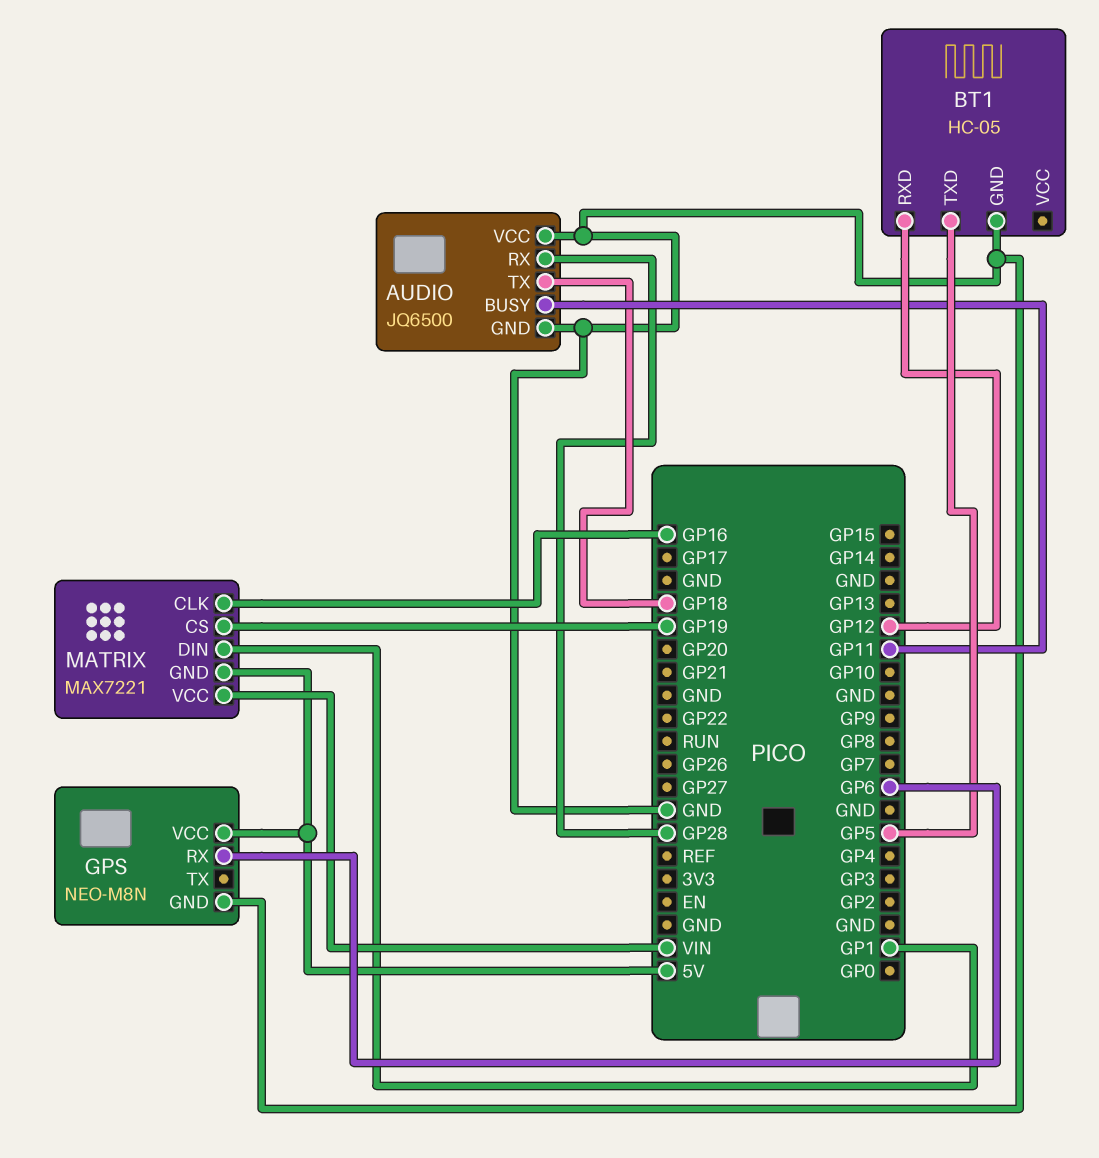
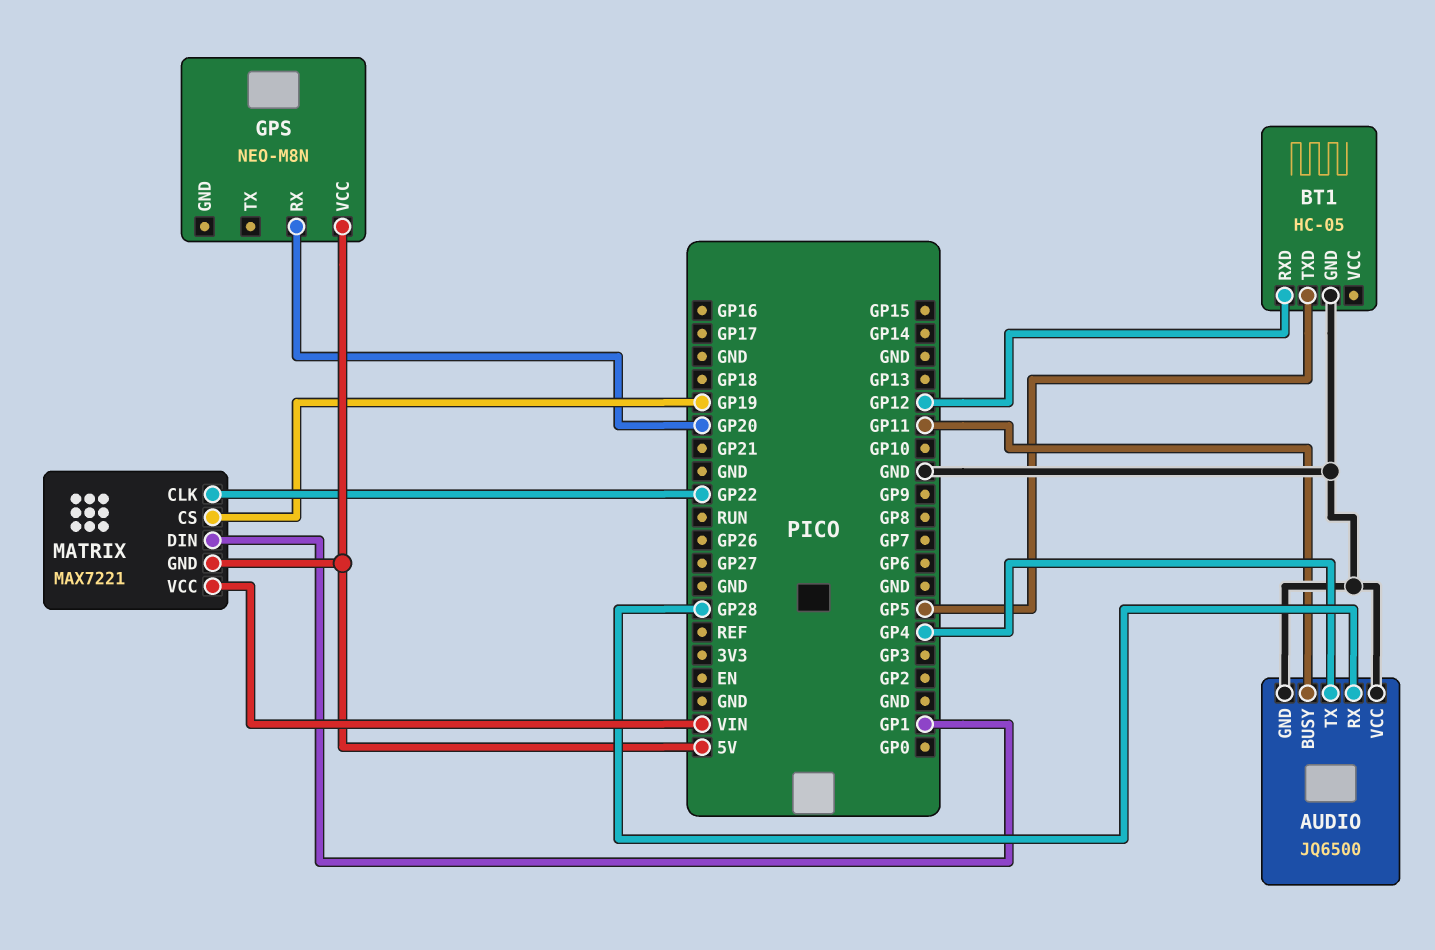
AUDIO pin TX: GP18 -> GP4
GPS pin GND: GND -> none
GPS pin RX: GP6 -> GP20
MATRIX pin CLK: GP16 -> GP22

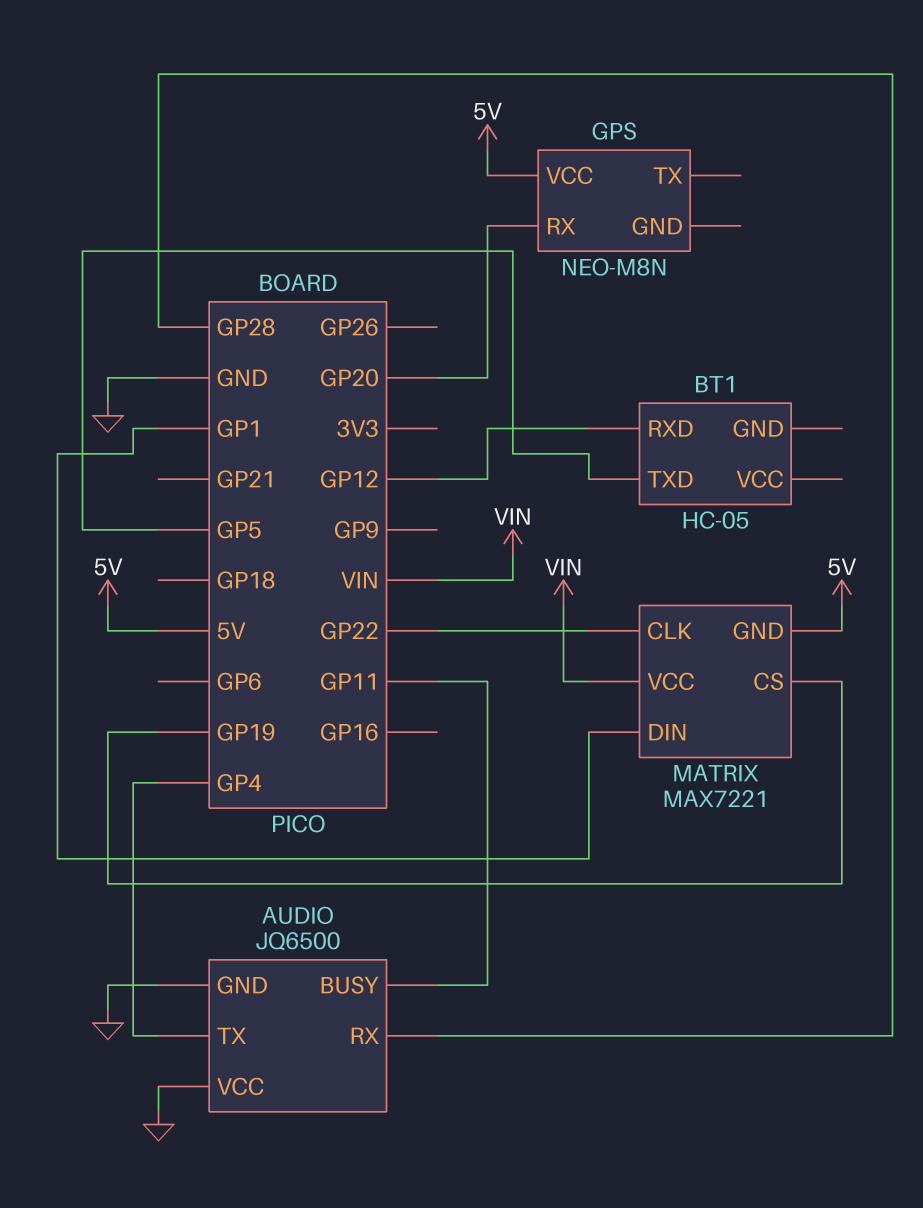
BT1 pin GND: GND -> none

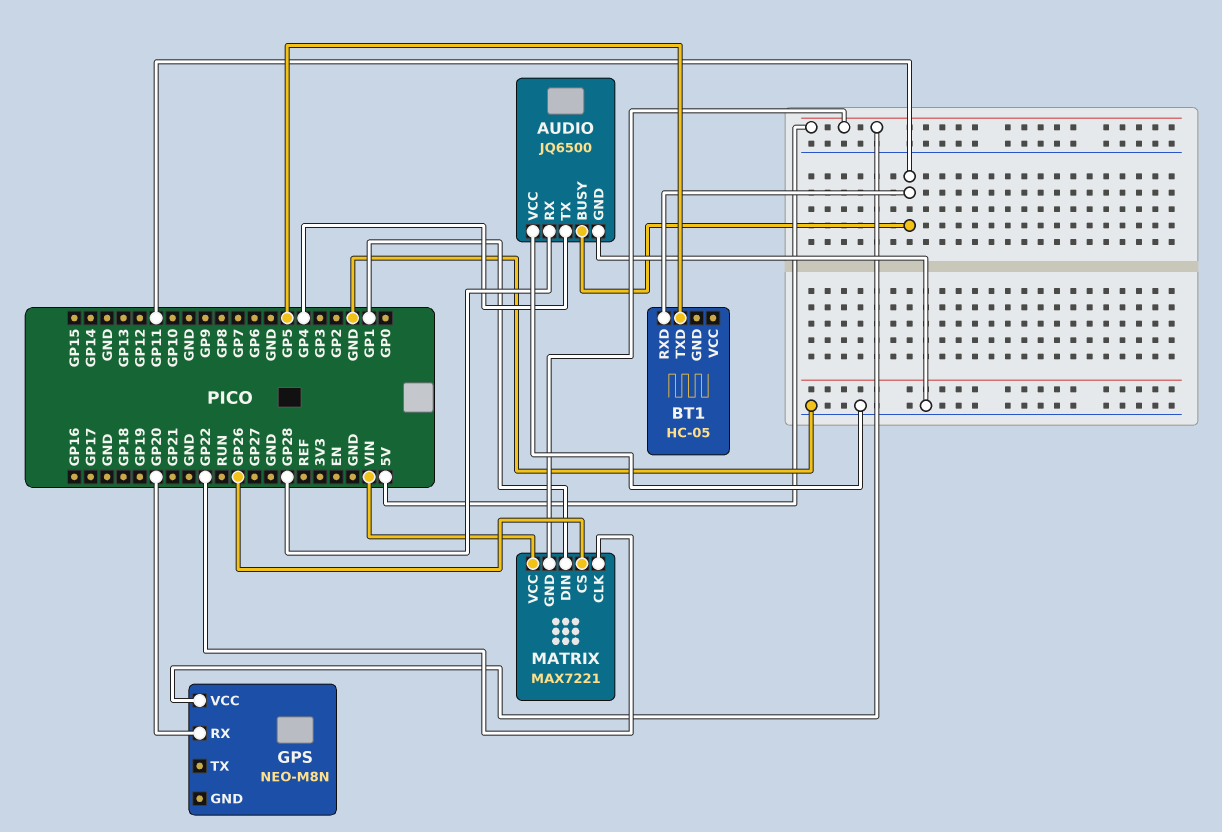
BT1 pin RXD: GP12 -> GP11
MATRIX pin CS: GP19 -> GP26

